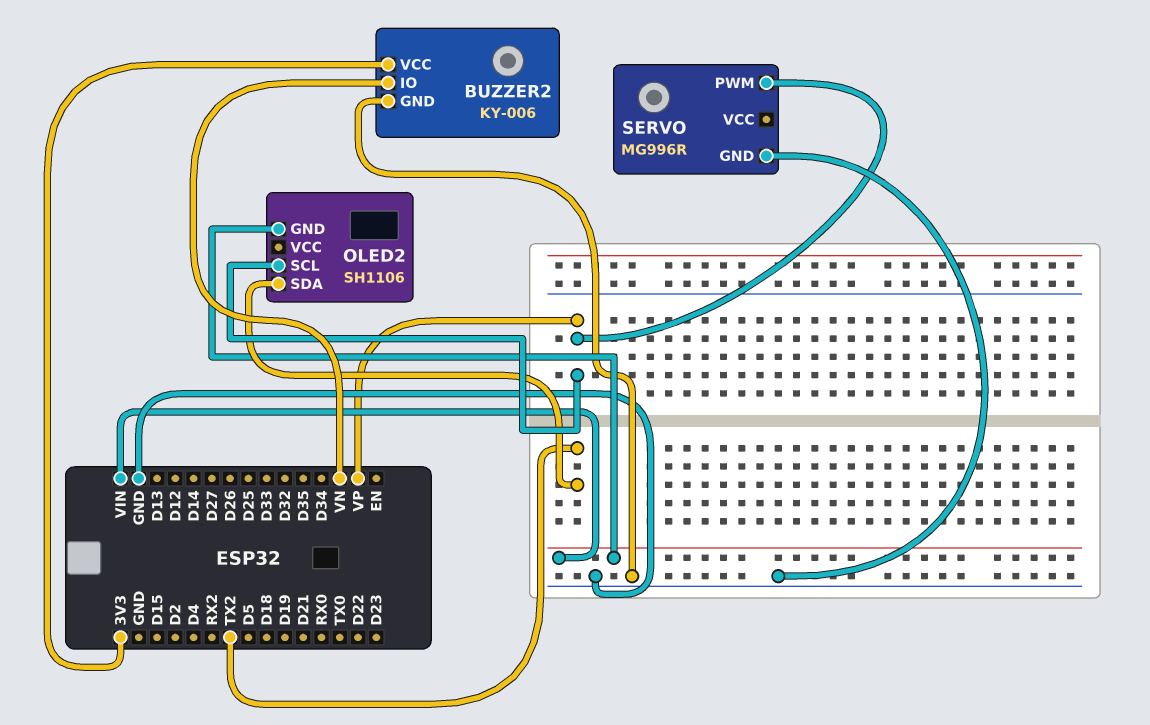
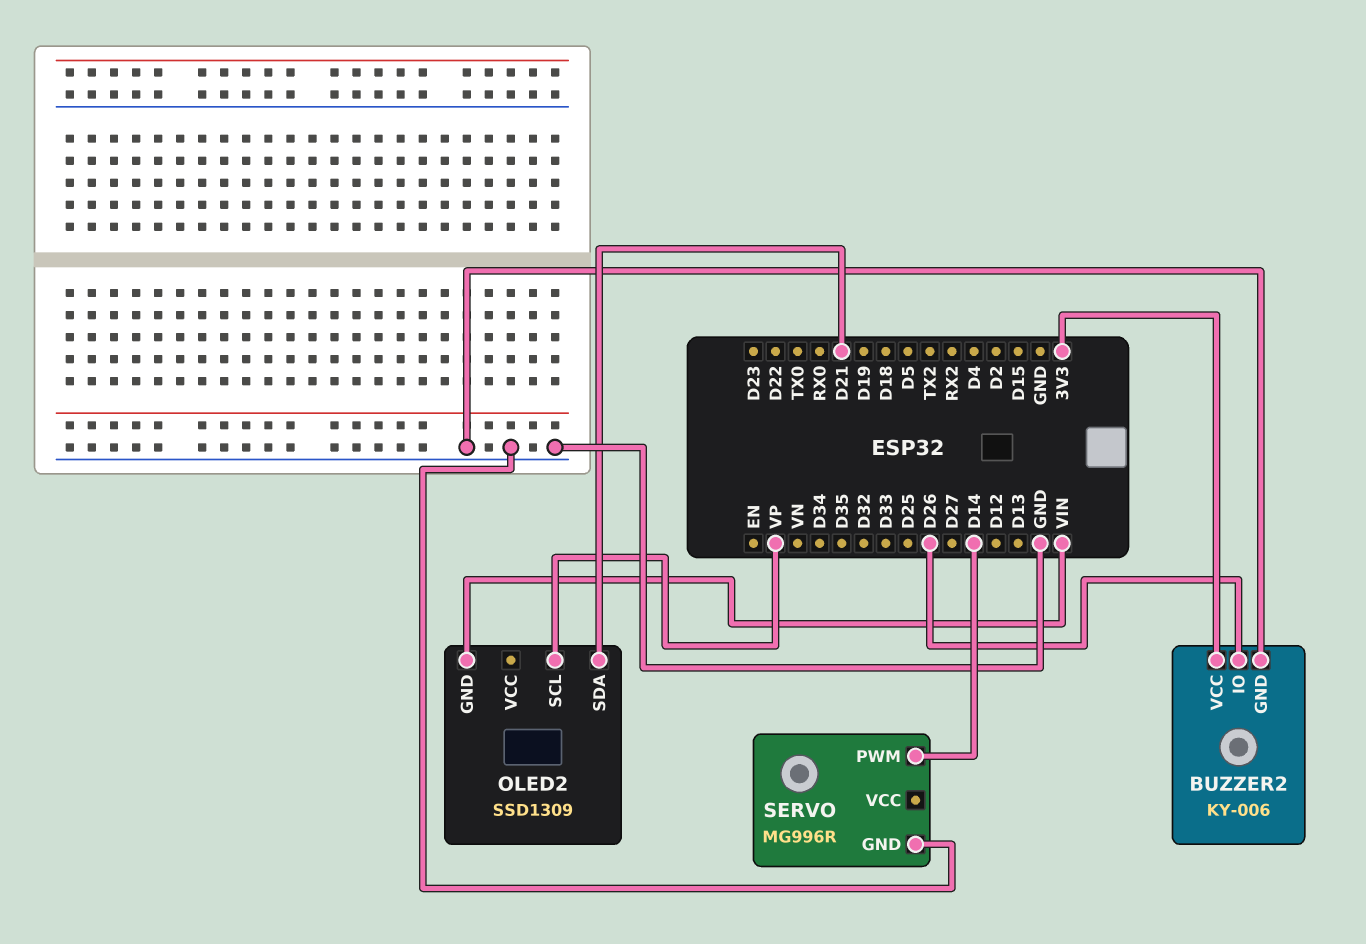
BUZZER2 pin IO: VN -> D26
OLED2: SH1106 -> SSD1309
OLED2 pin SDA: TX2 -> D21
SERVO pin PWM: VP -> D14

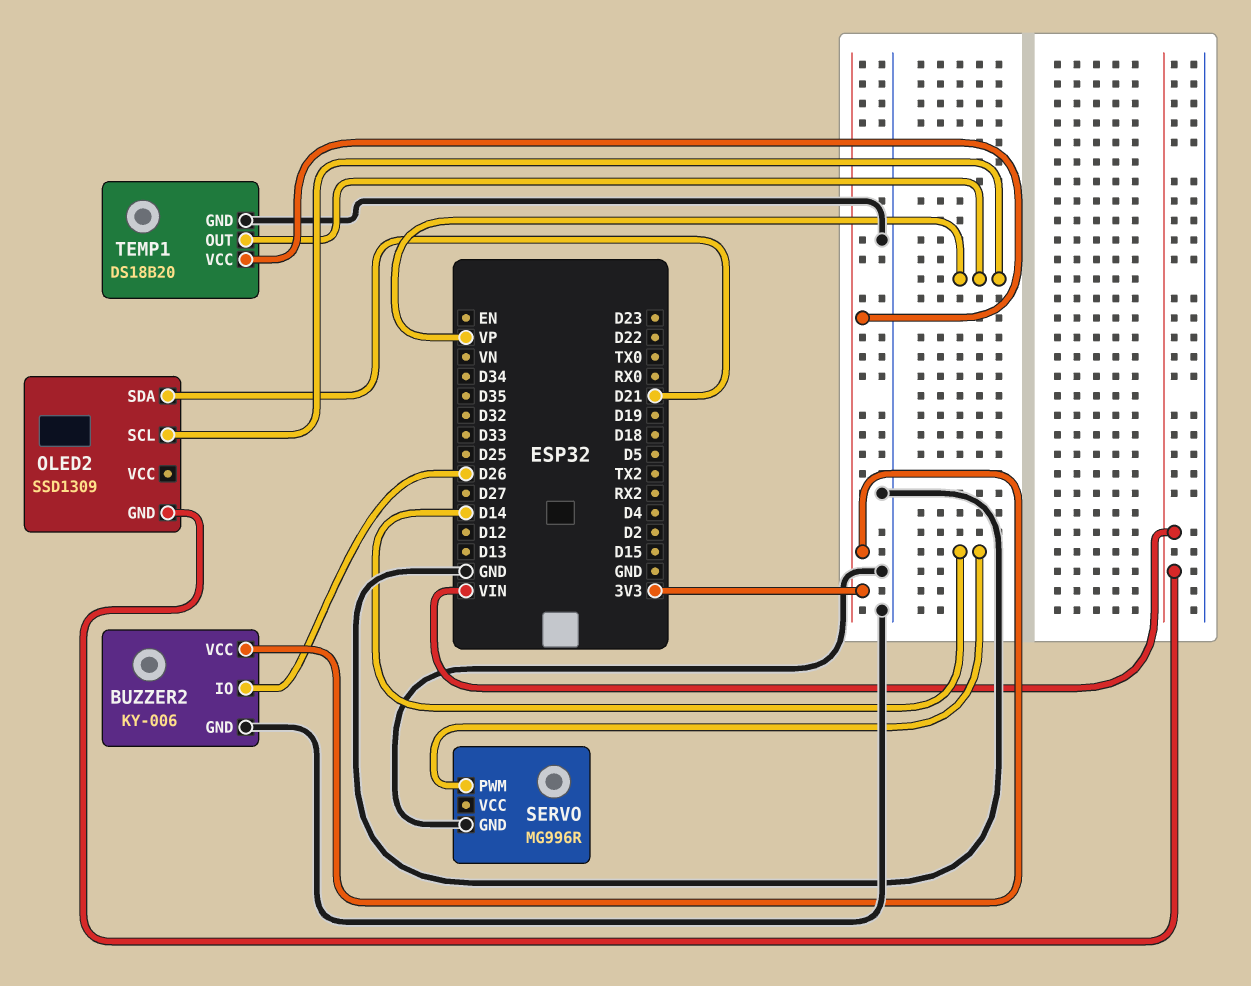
TEMP1: none -> DS18B20
TEMP1 pin GND: none -> GND
TEMP1 pin OUT: none -> VP
TEMP1 pin VCC: none -> 3V3

